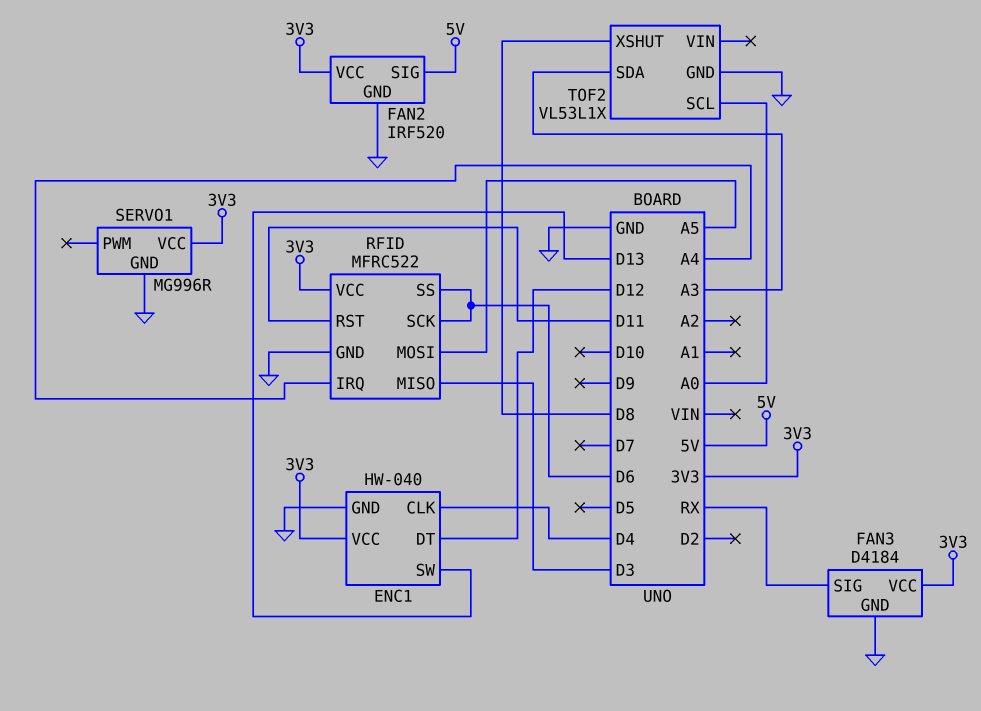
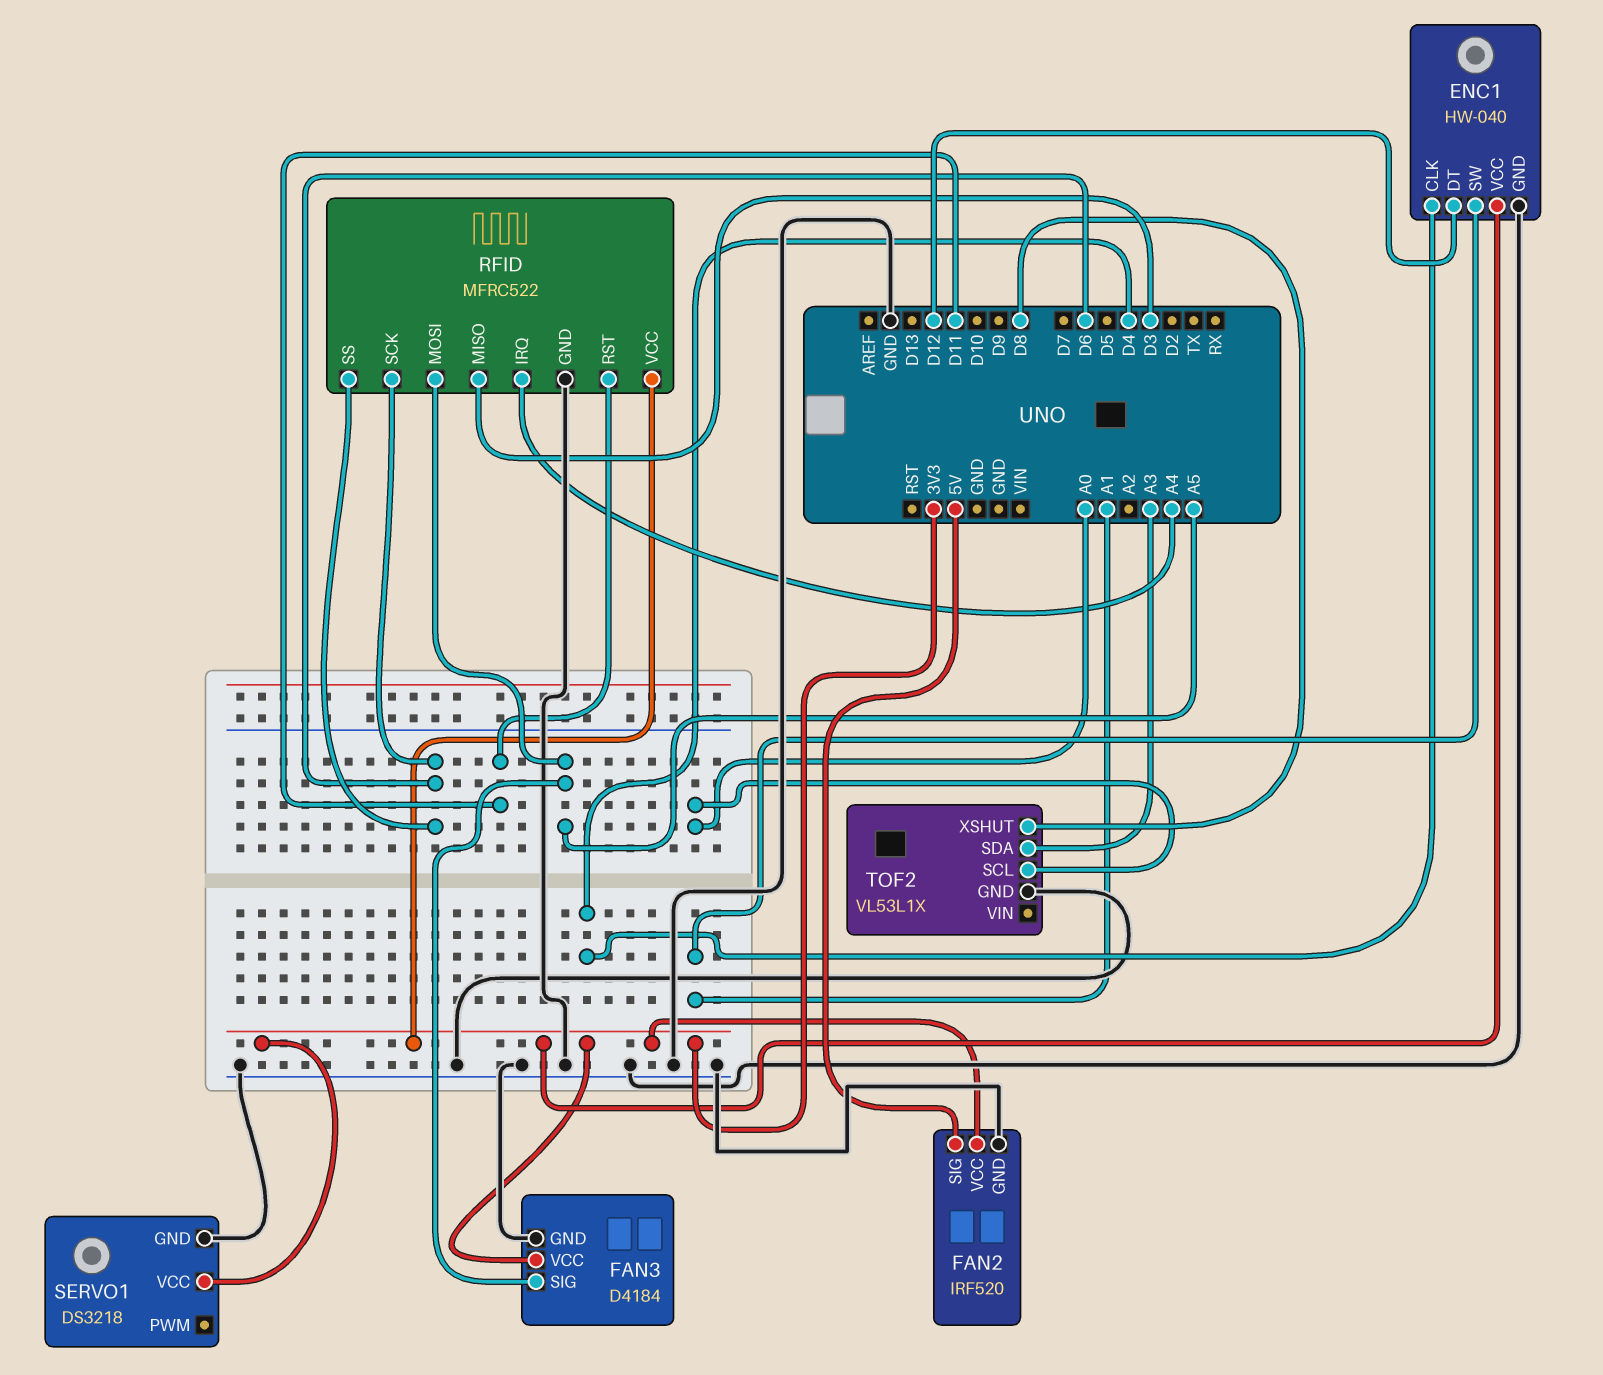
ENC1 pin SW: D13 -> A1
FAN3 pin SIG: RX -> A5
SERVO1: MG996R -> DS3218

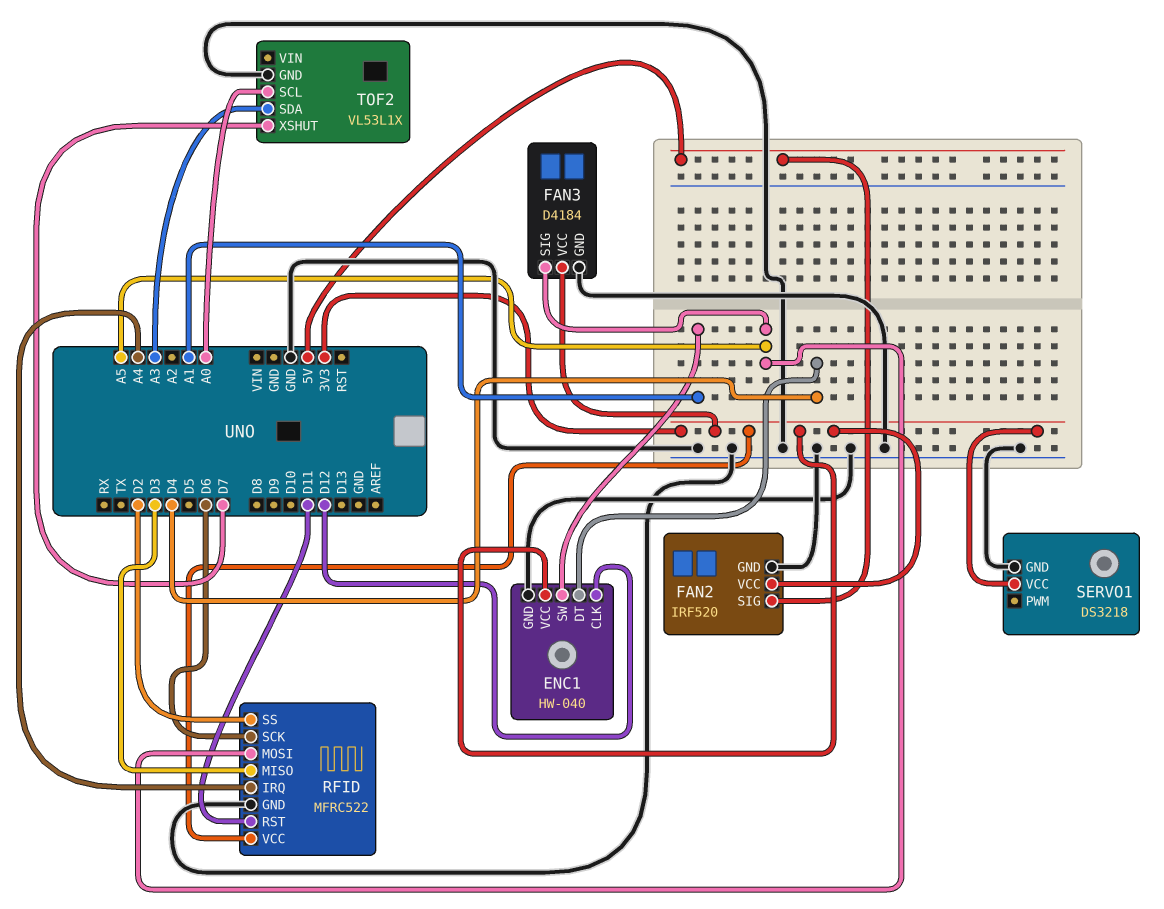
ENC1 pin CLK: D4 -> D12
ENC1 pin DT: D12 -> D4
RFID pin SS: D6 -> D2
TOF2 pin XSHUT: D8 -> D7

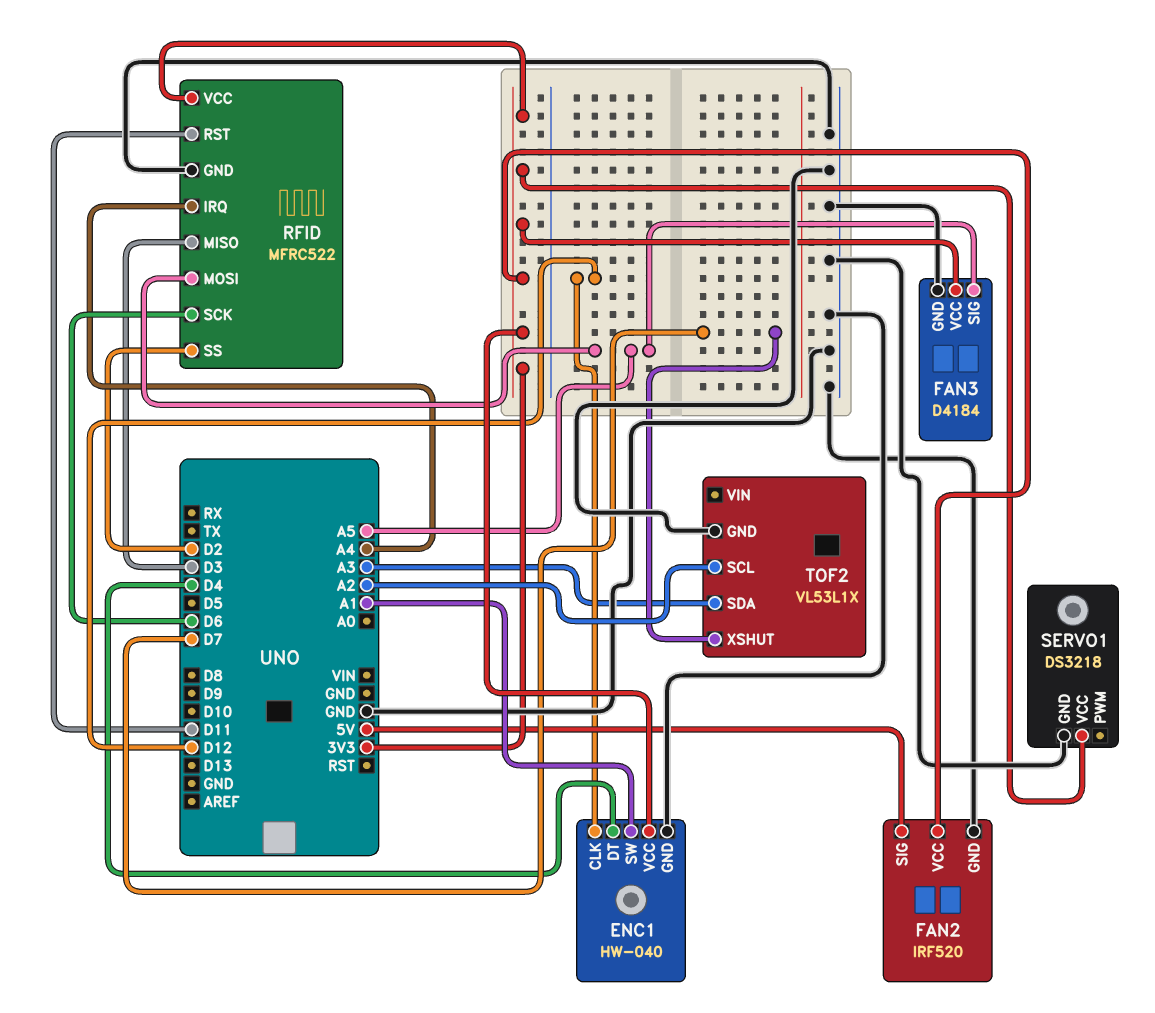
TOF2 pin SCL: A0 -> A2

